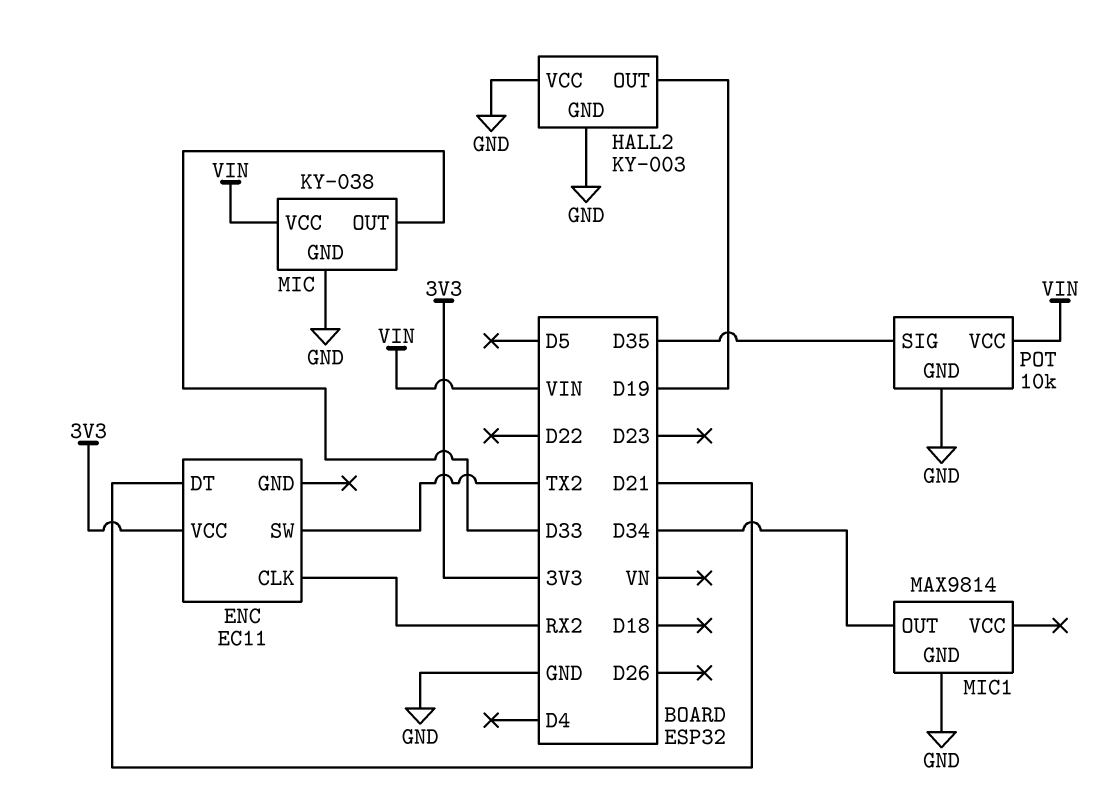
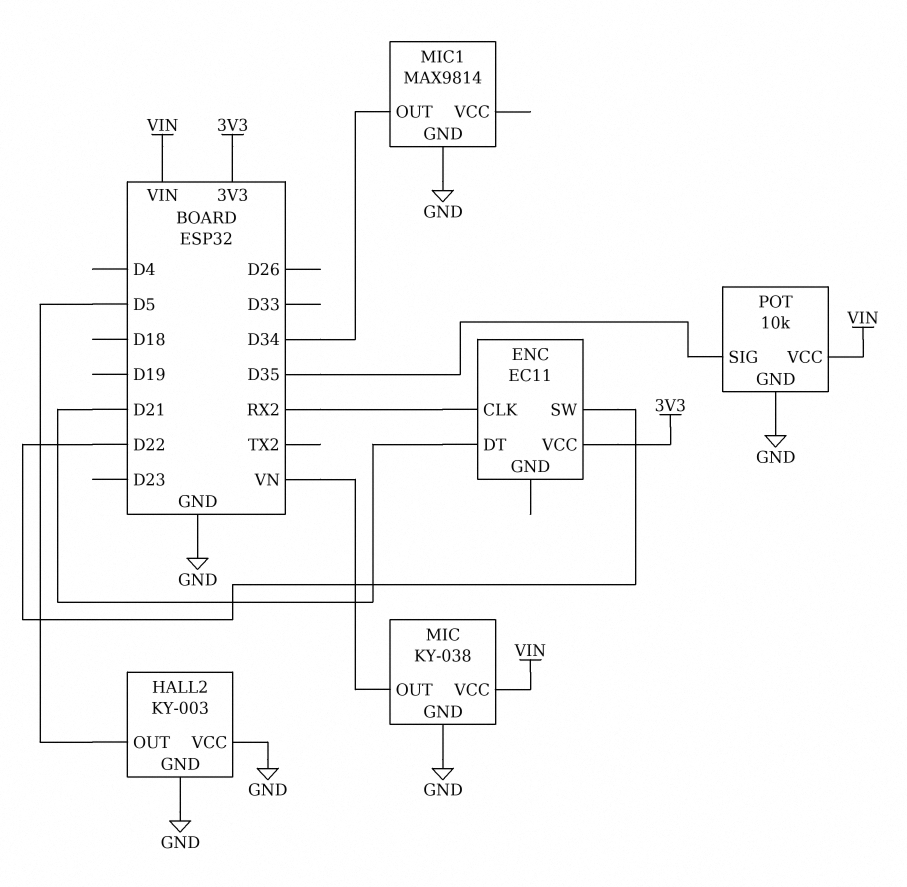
ENC pin SW: TX2 -> D22
HALL2 pin OUT: D19 -> D5
MIC pin OUT: D33 -> VN

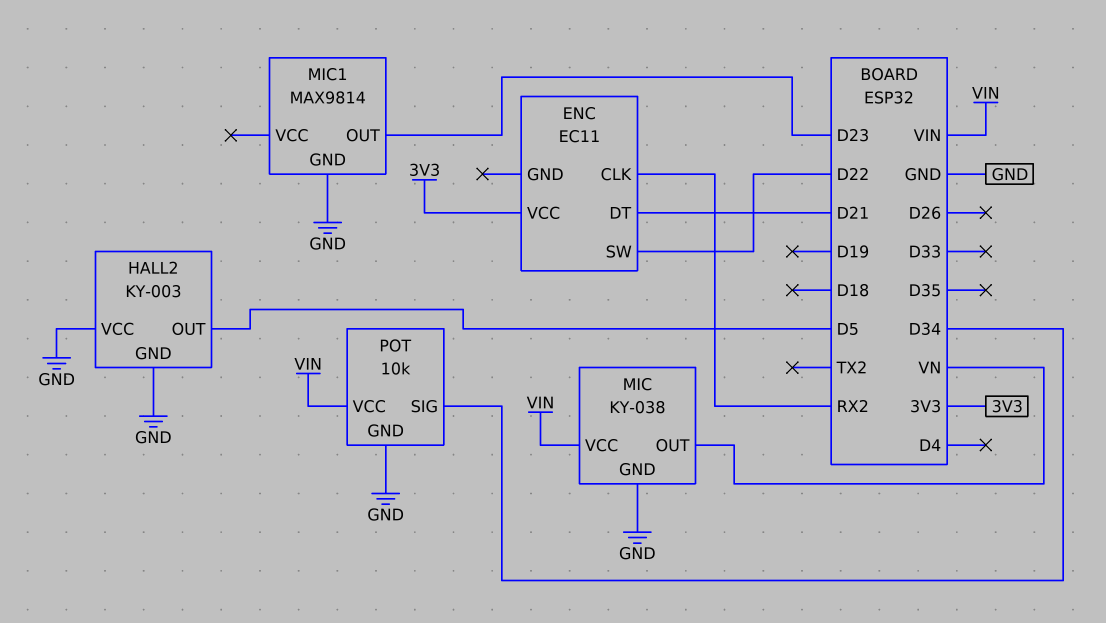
MIC1 pin OUT: D34 -> D23
POT pin SIG: D35 -> D34

